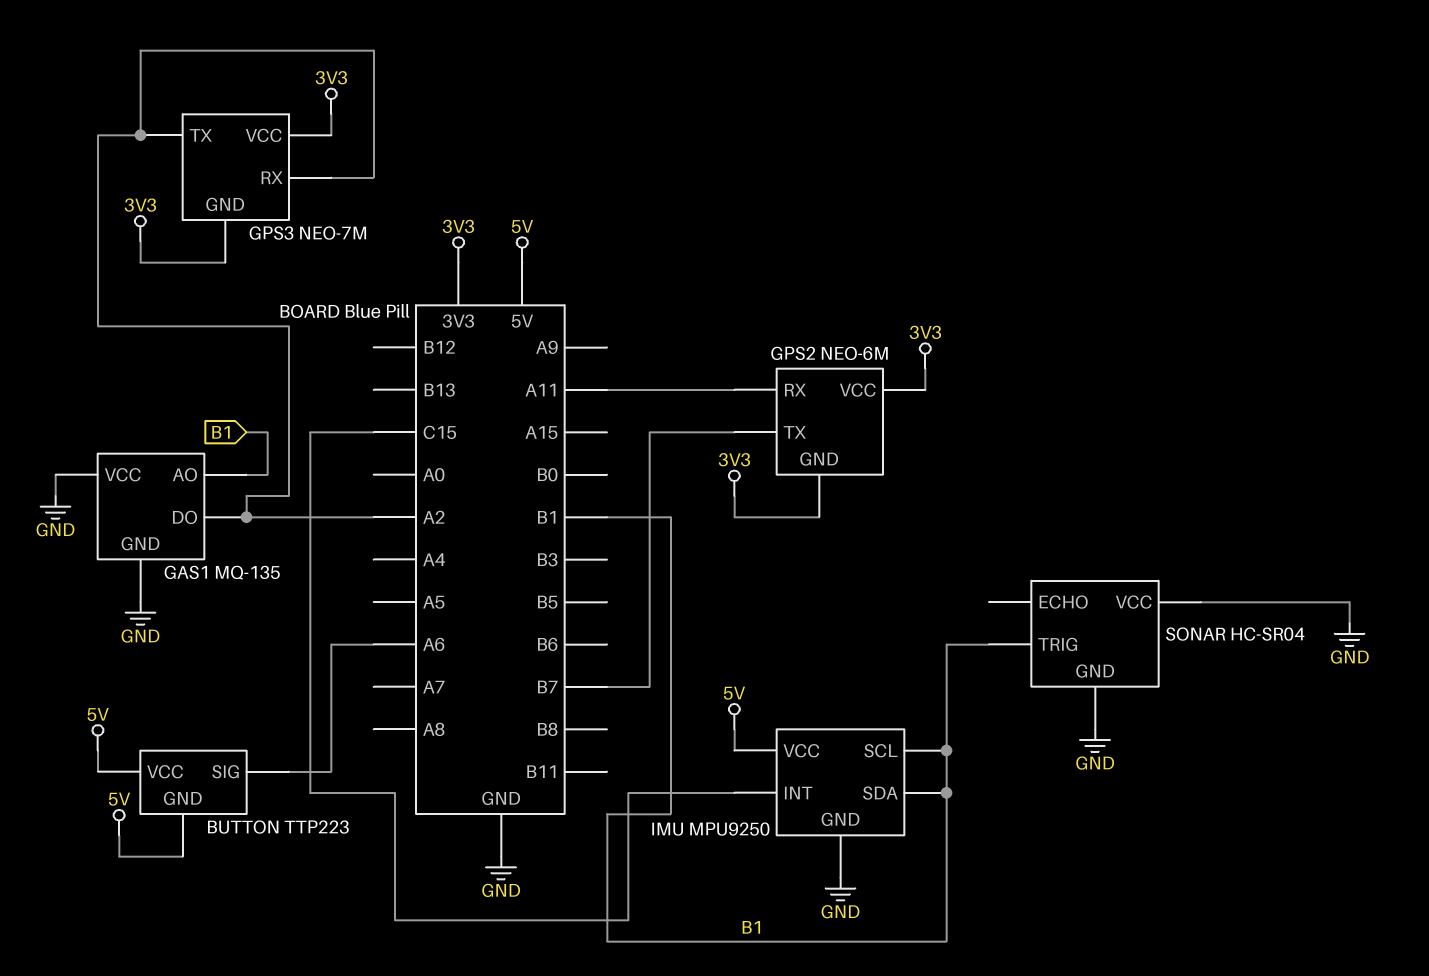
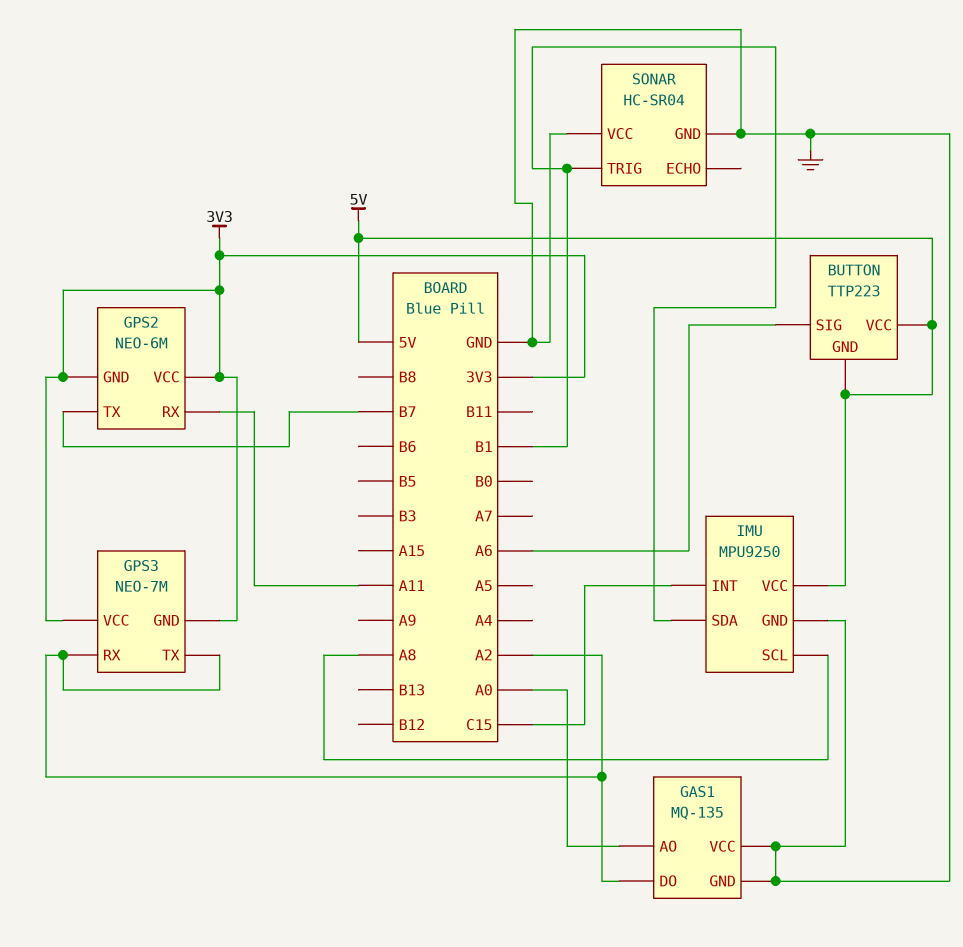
GAS1 pin AO: B1 -> A0
IMU pin SCL: B1 -> A8

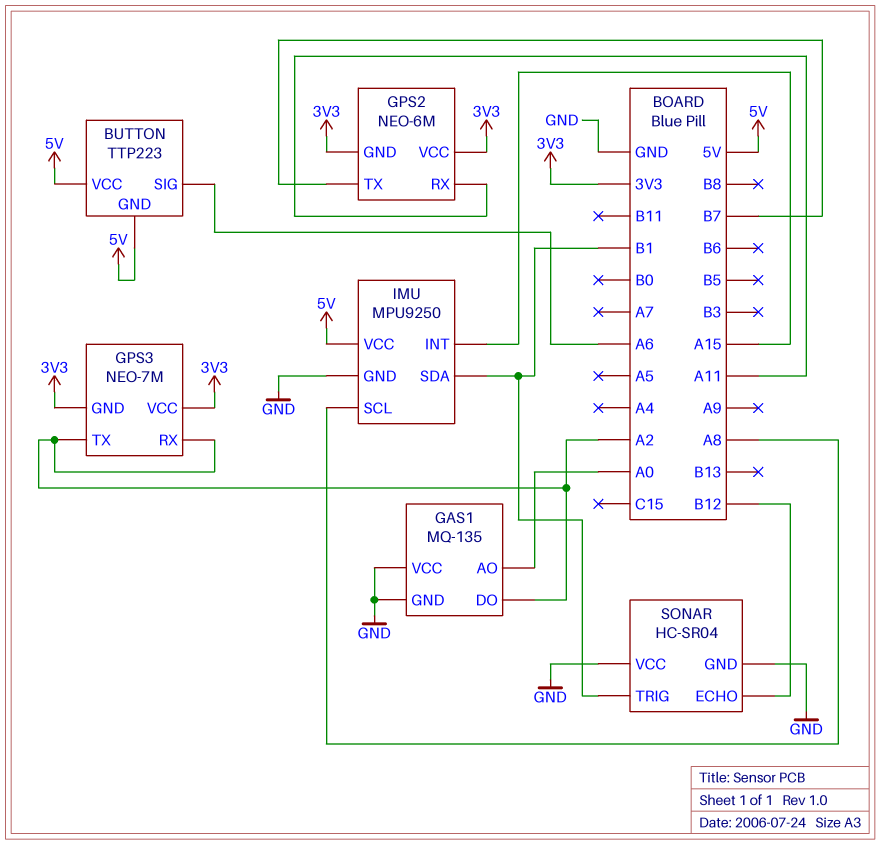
IMU pin INT: C15 -> A15
SONAR pin ECHO: none -> B12

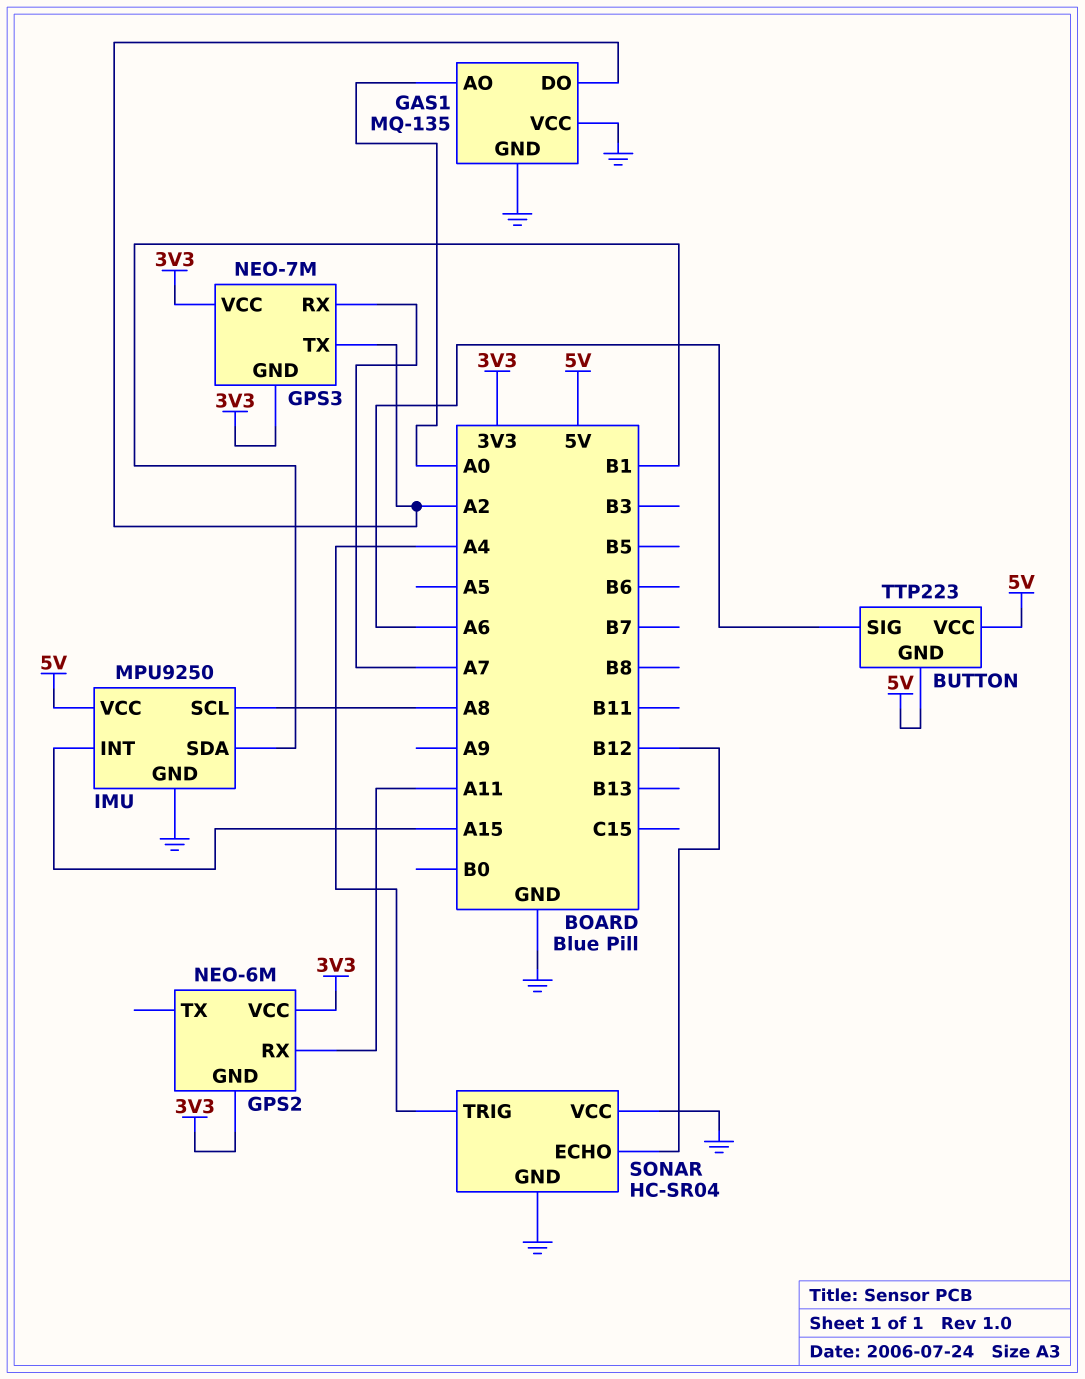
GPS2 pin TX: B7 -> none
GPS3 pin RX: A2 -> A7
SONAR pin TRIG: B1 -> A4

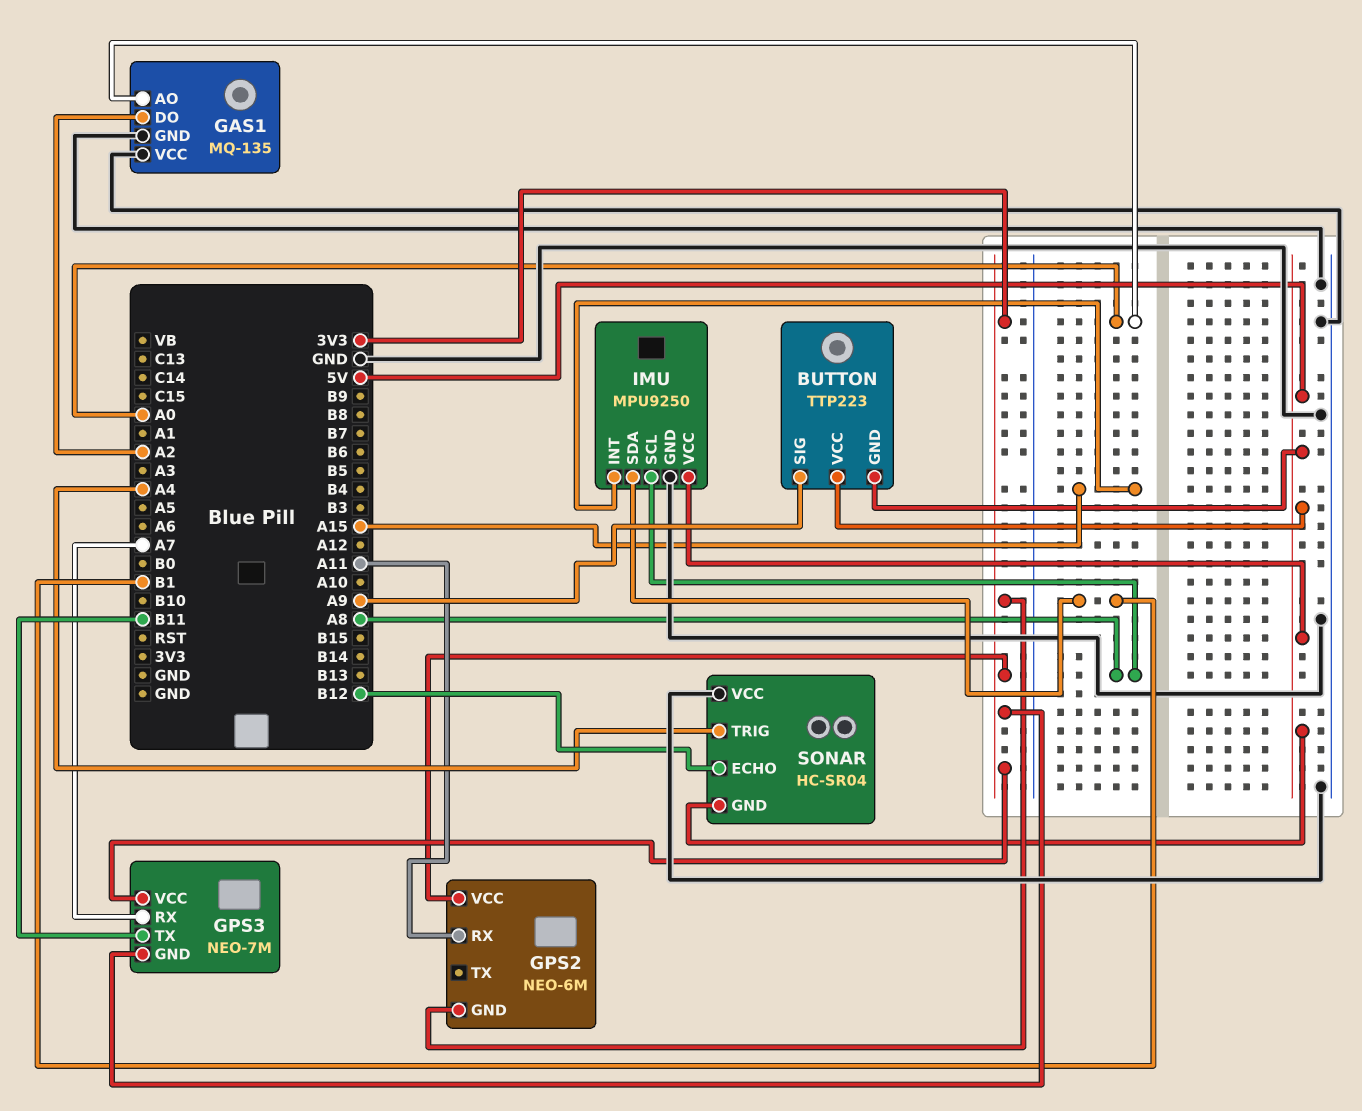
BUTTON pin SIG: A6 -> A9
GPS3 pin TX: A2 -> B11
SONAR pin GND: GND -> 5V

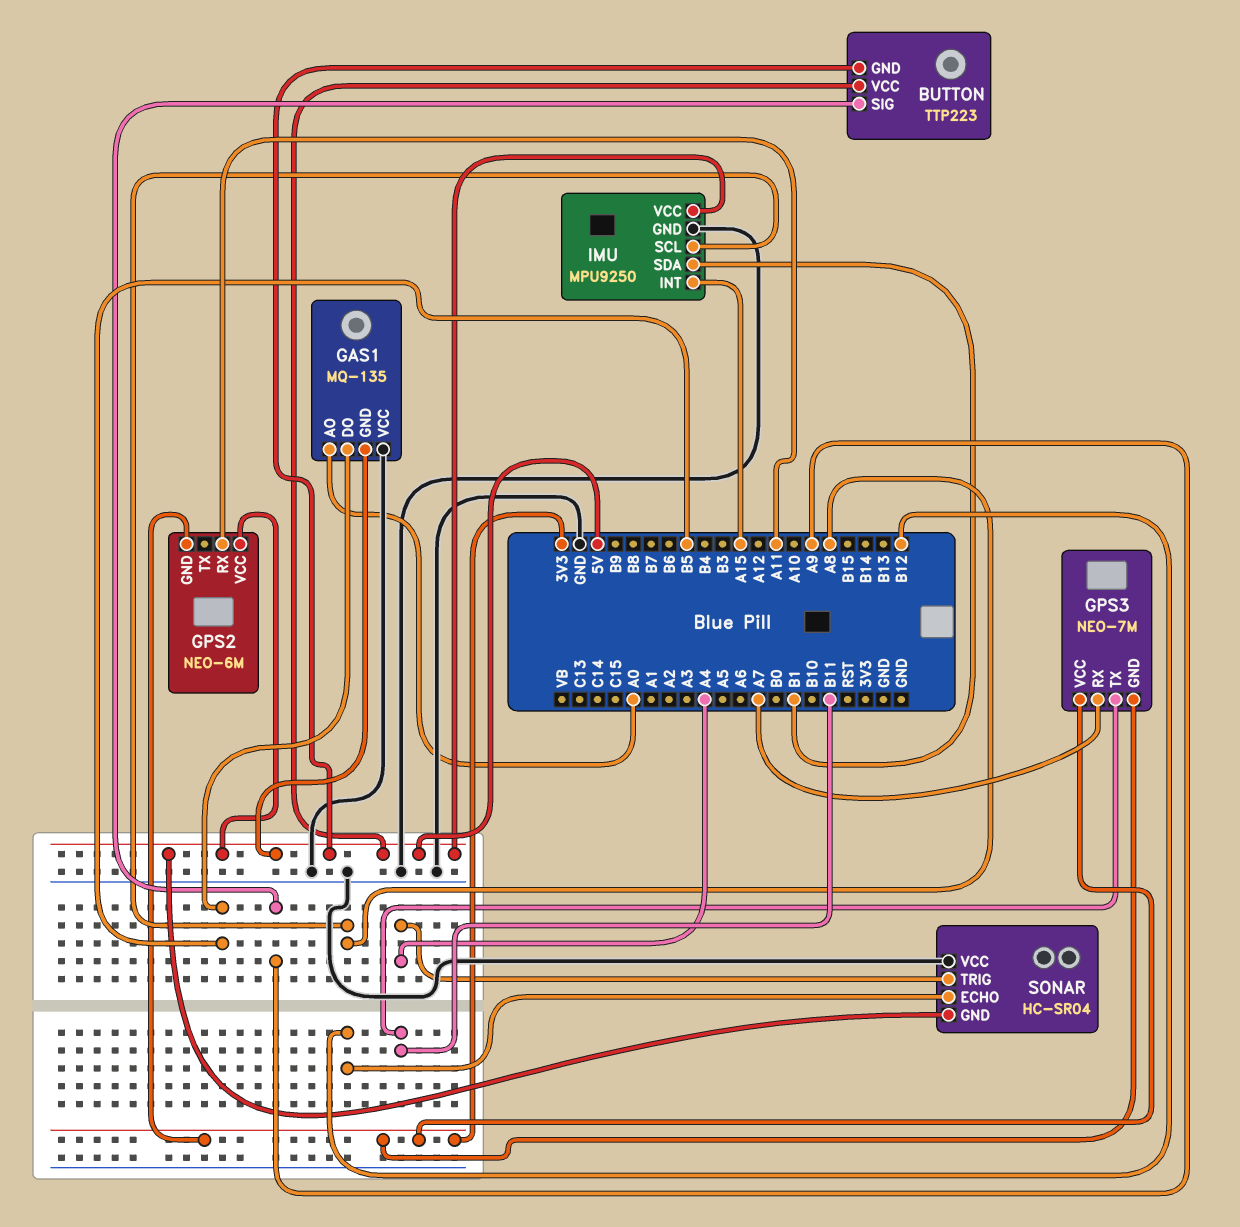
GAS1 pin DO: A2 -> B5
GAS1 pin GND: GND -> 5V
GPS2 pin VCC: 3V3 -> 5V

